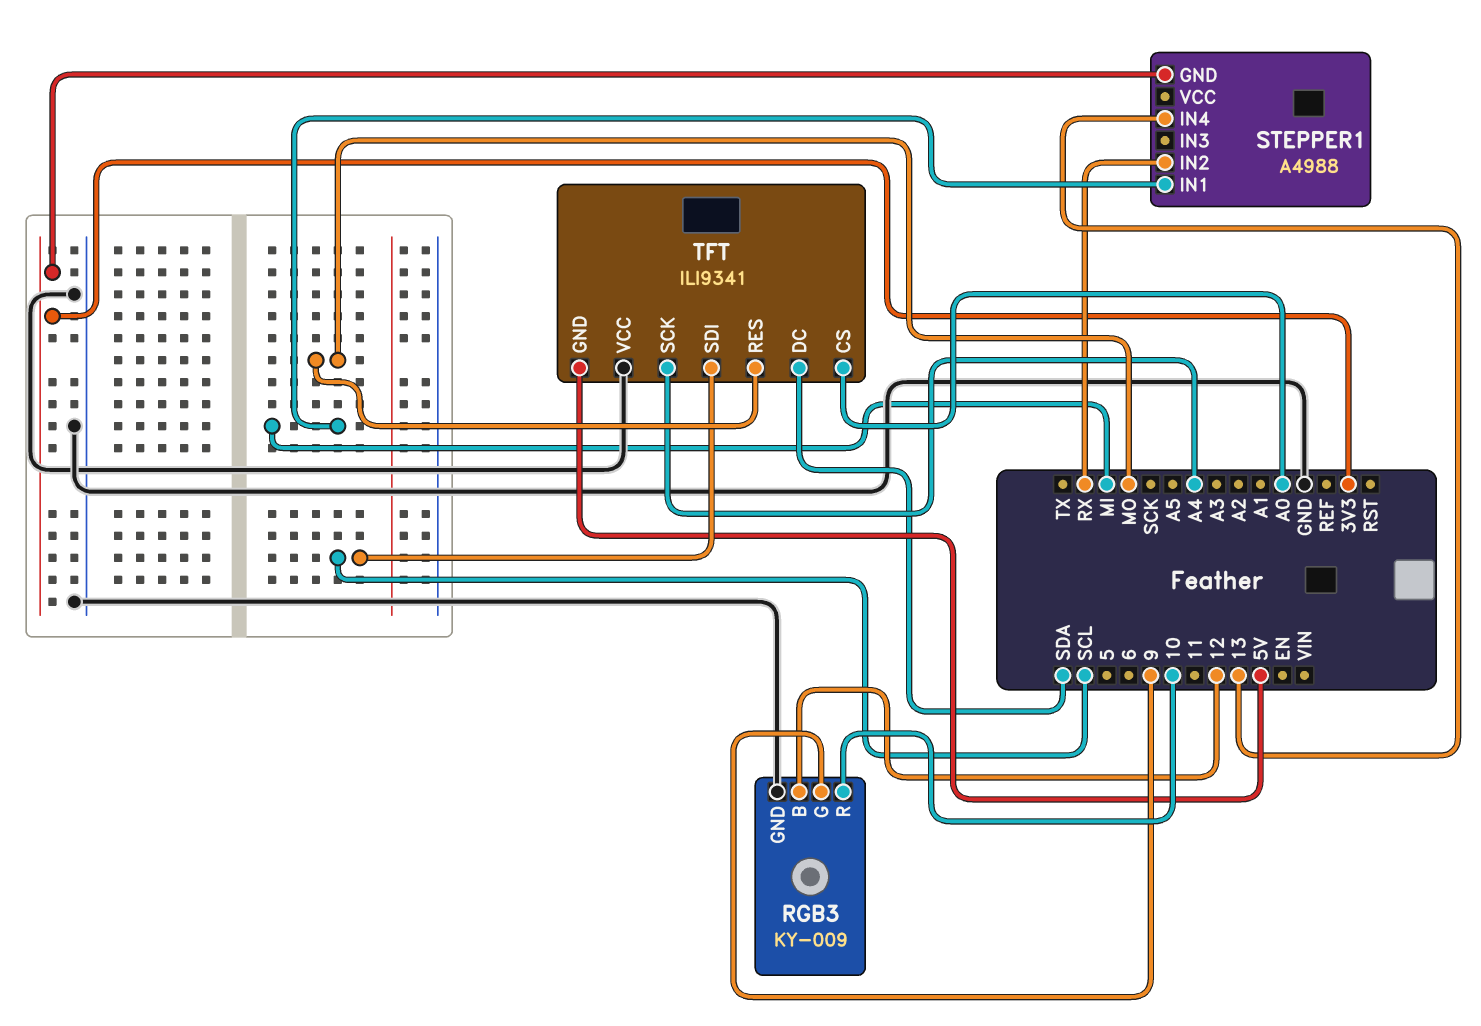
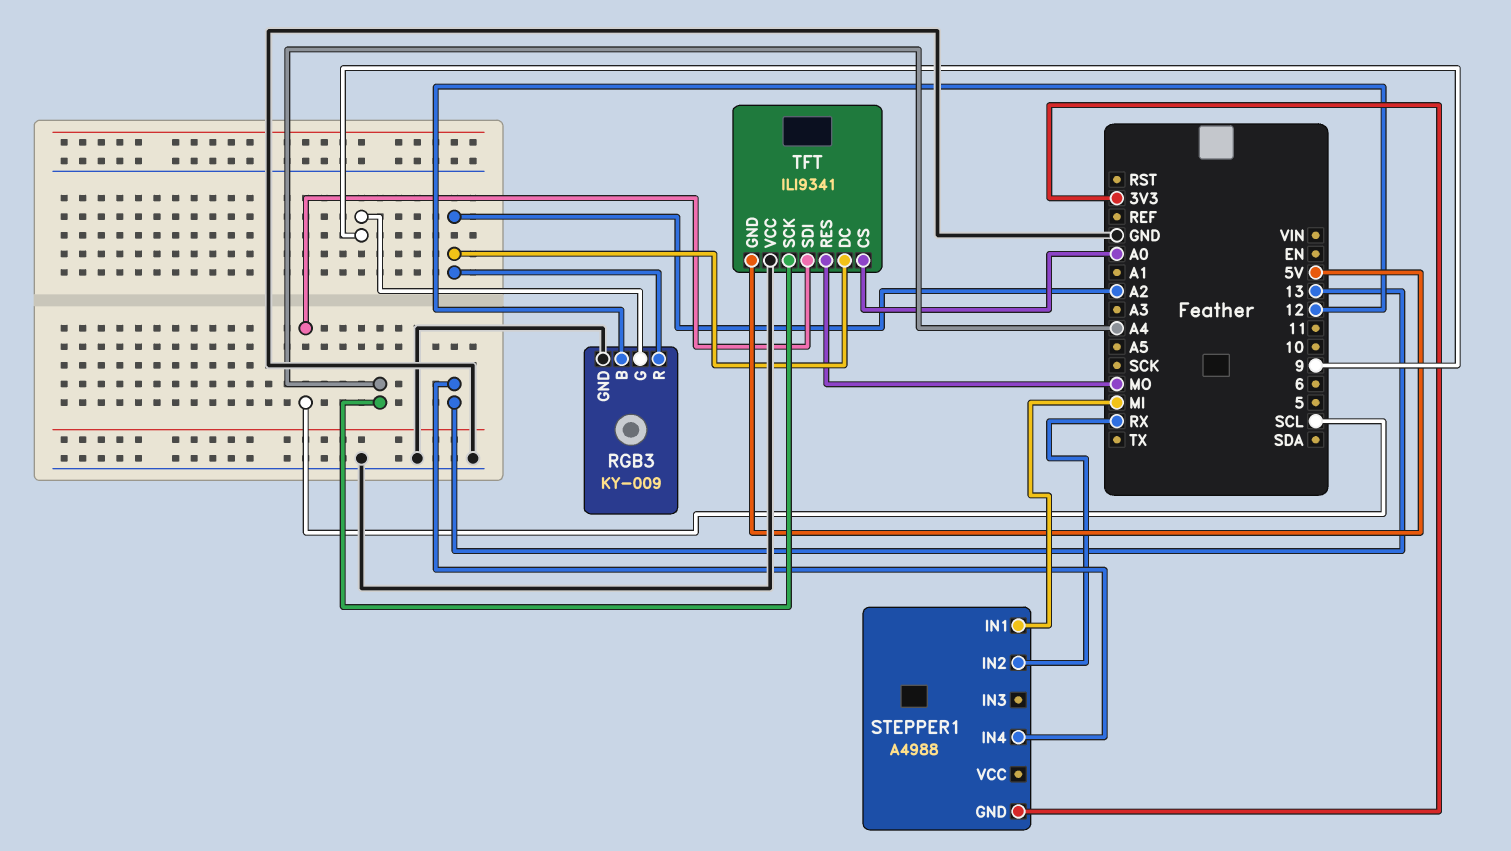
RGB3 pin R: 10 -> A2
TFT pin DC: SDA -> A2

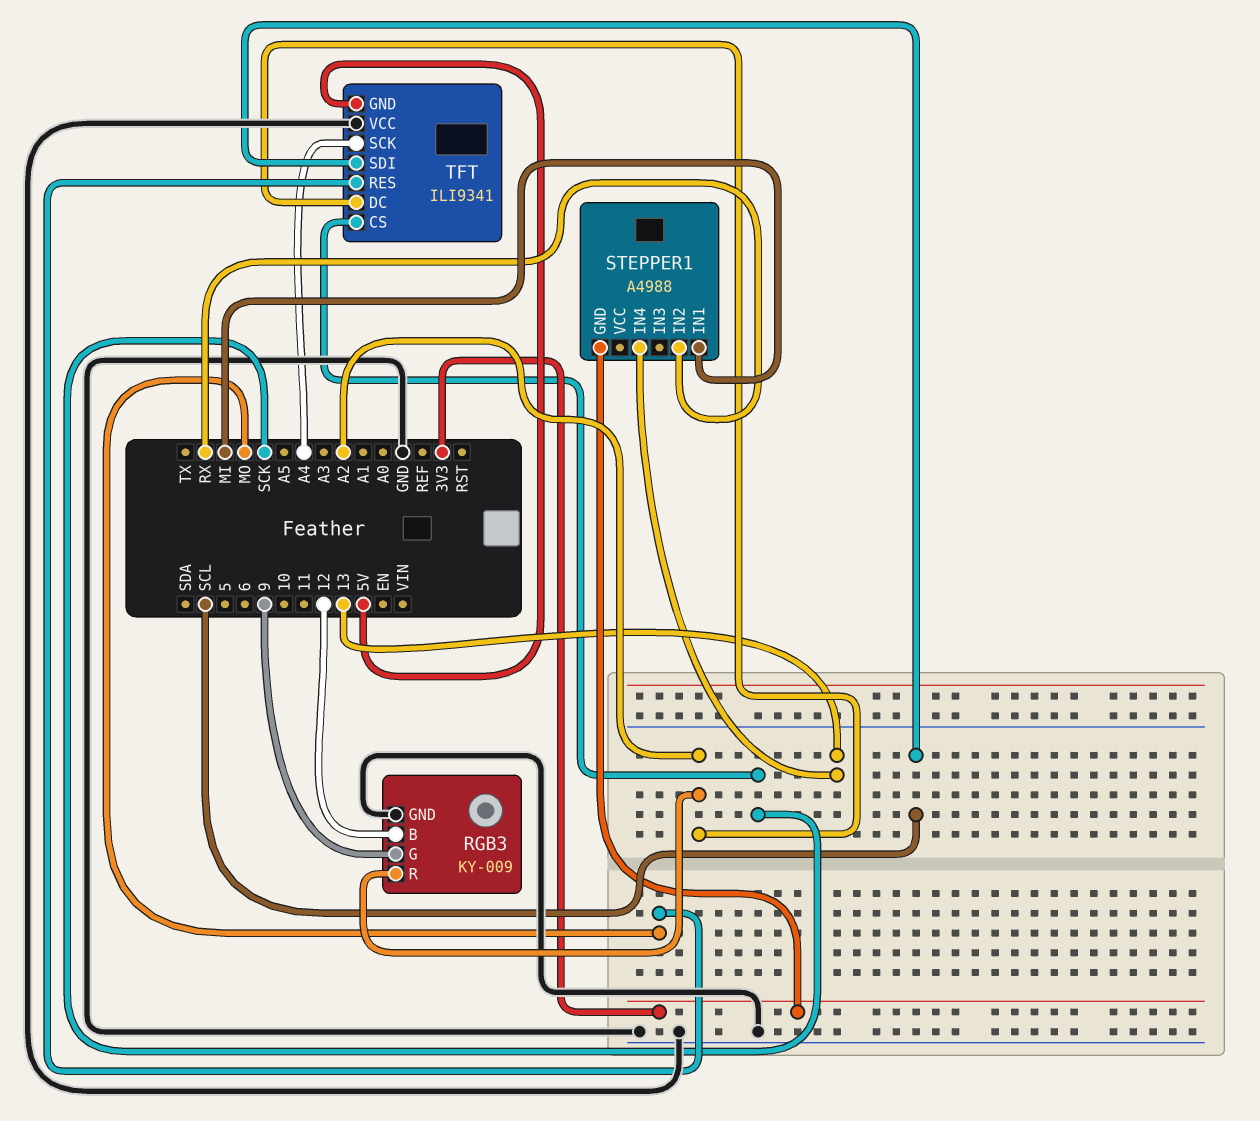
TFT pin CS: A0 -> SCK

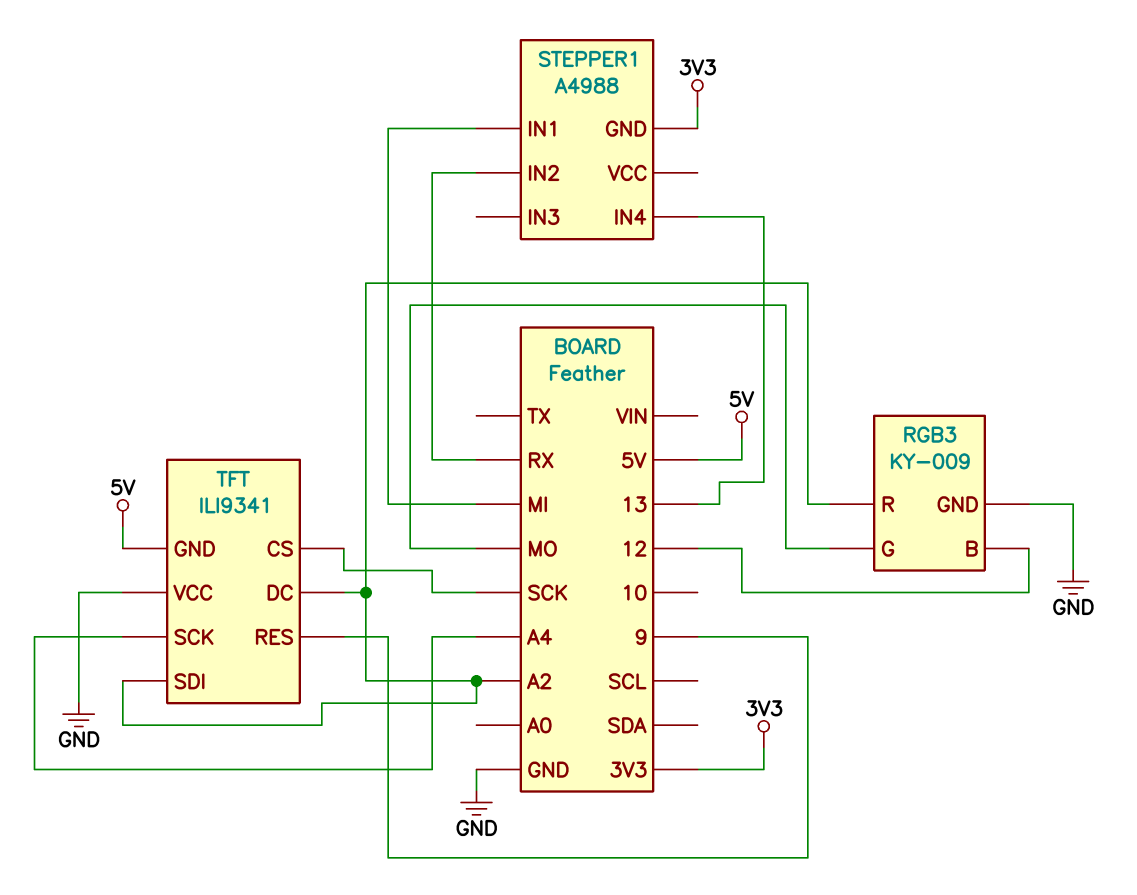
RGB3 pin G: 9 -> MO
TFT pin RES: MO -> 9
TFT pin SDI: SCL -> A2

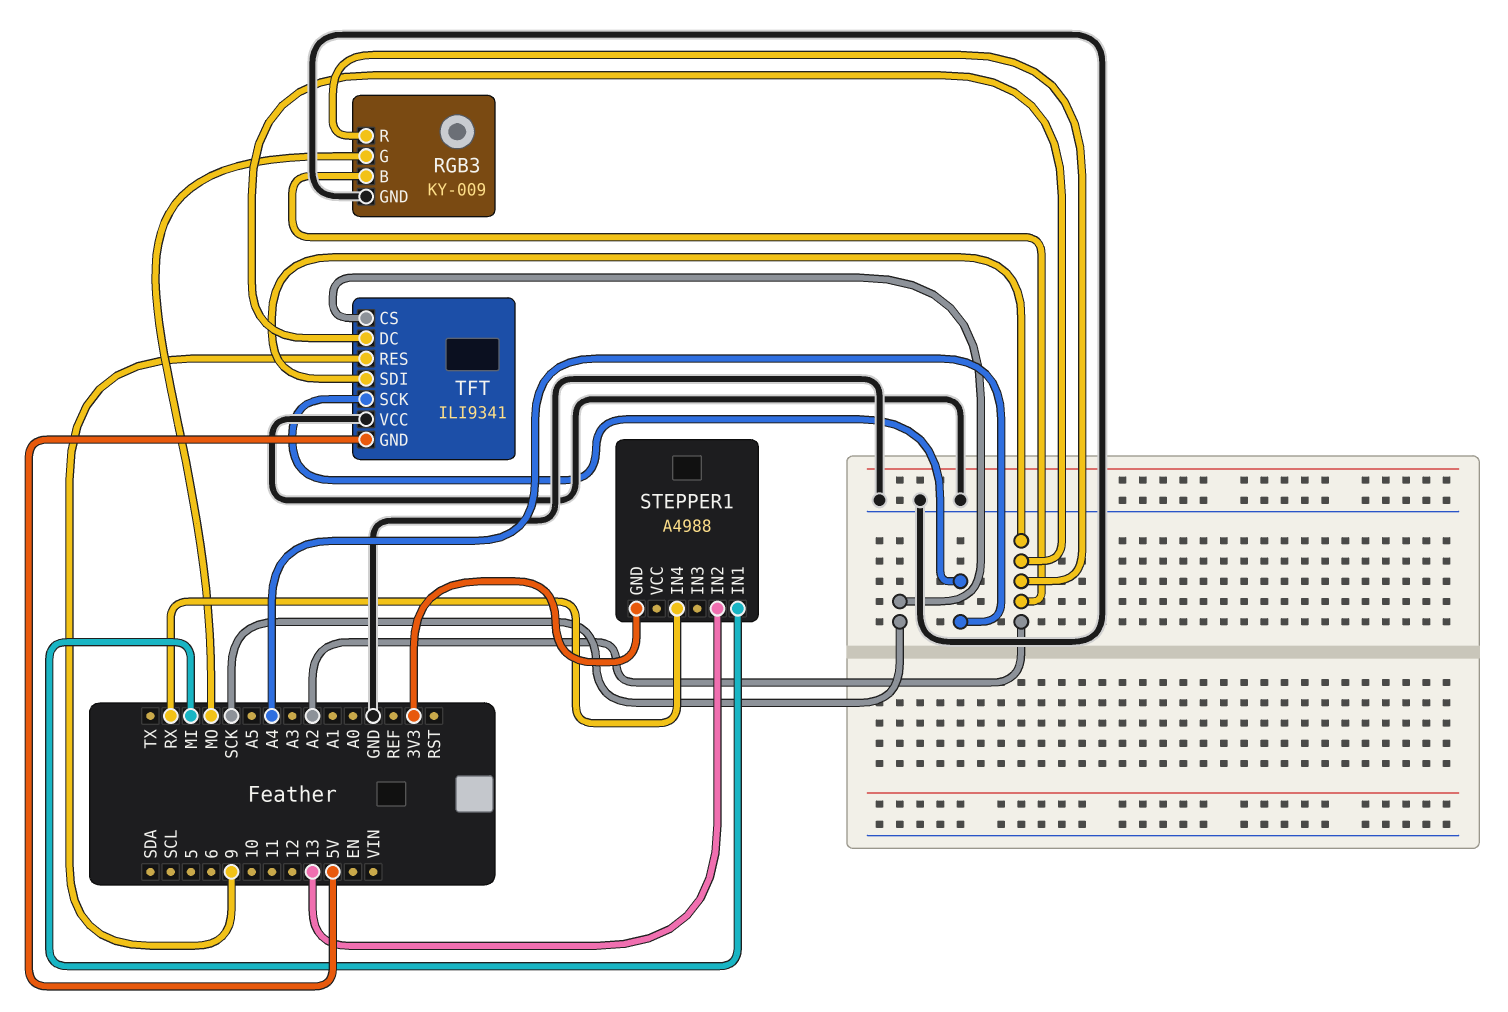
RGB3 pin B: 12 -> A2
STEPPER1 pin IN2: RX -> 13
STEPPER1 pin IN4: 13 -> RX

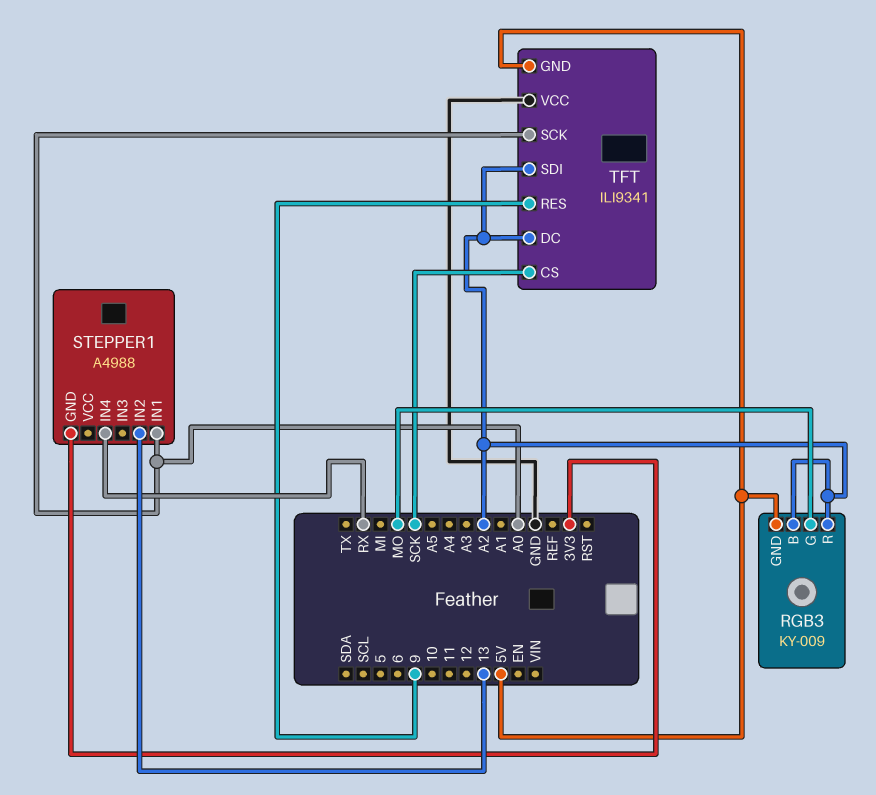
RGB3 pin GND: GND -> 5V
STEPPER1 pin IN1: MI -> A0
TFT pin SCK: A4 -> A0

